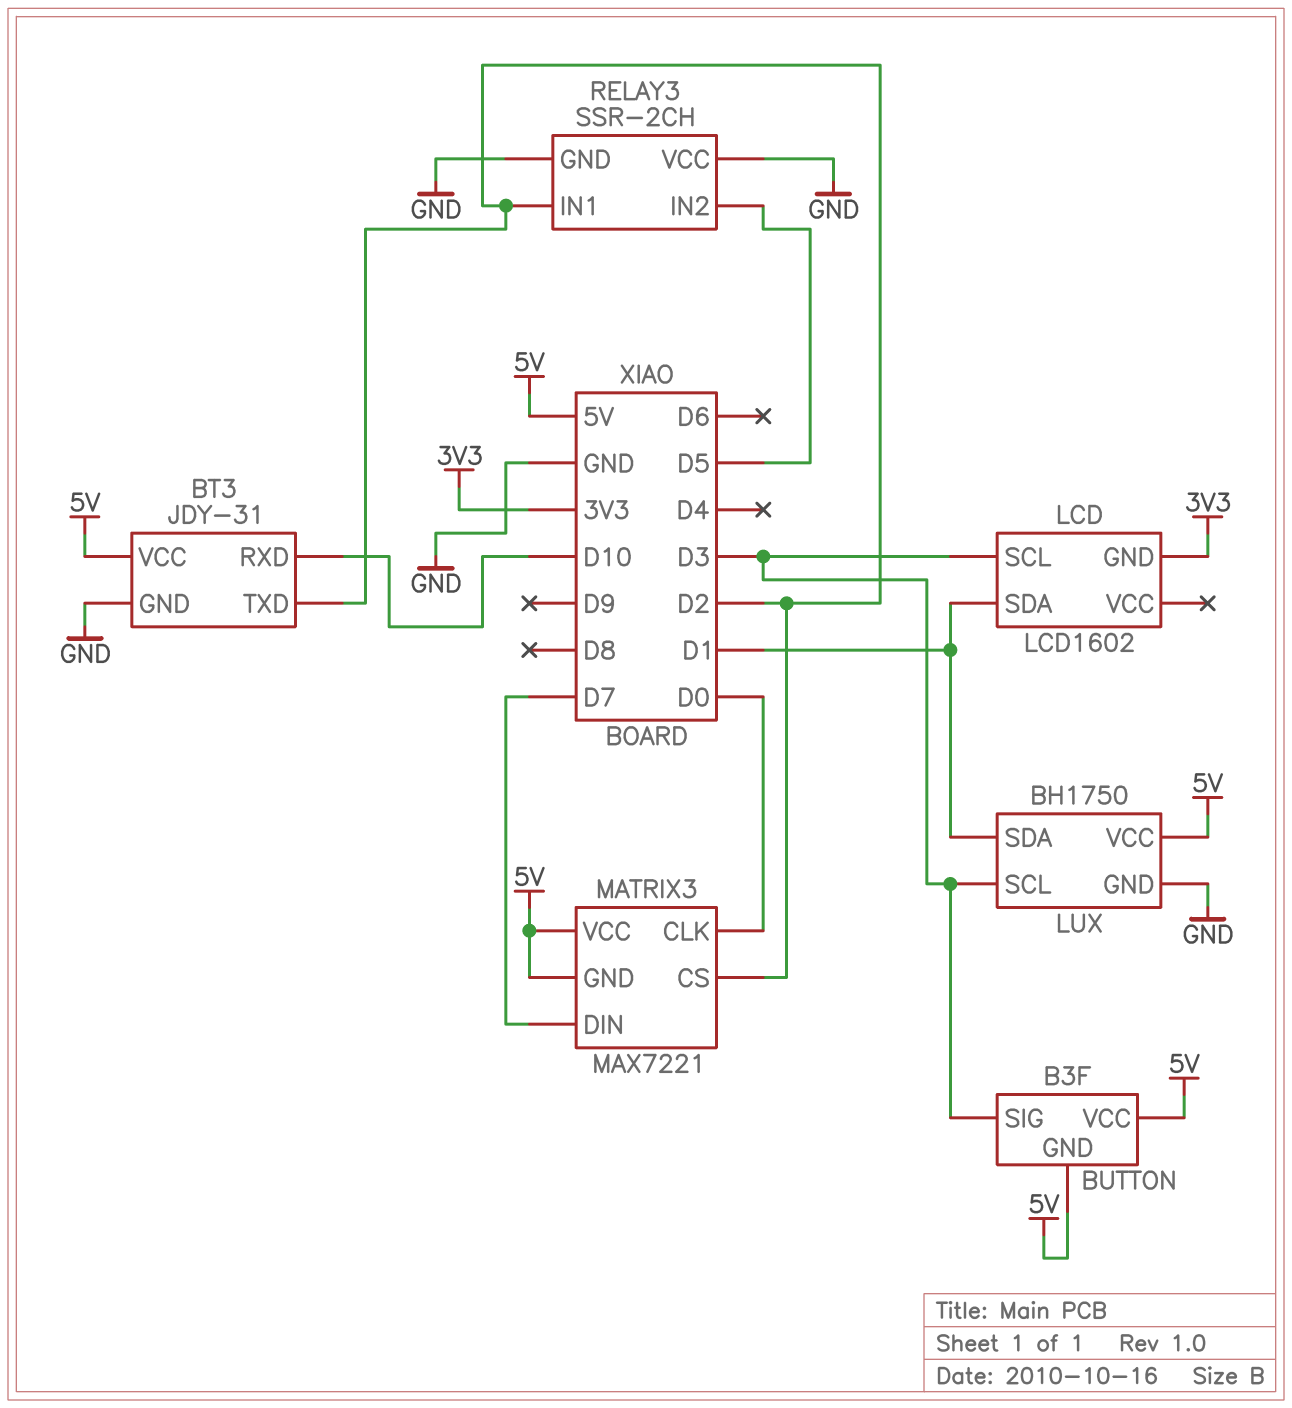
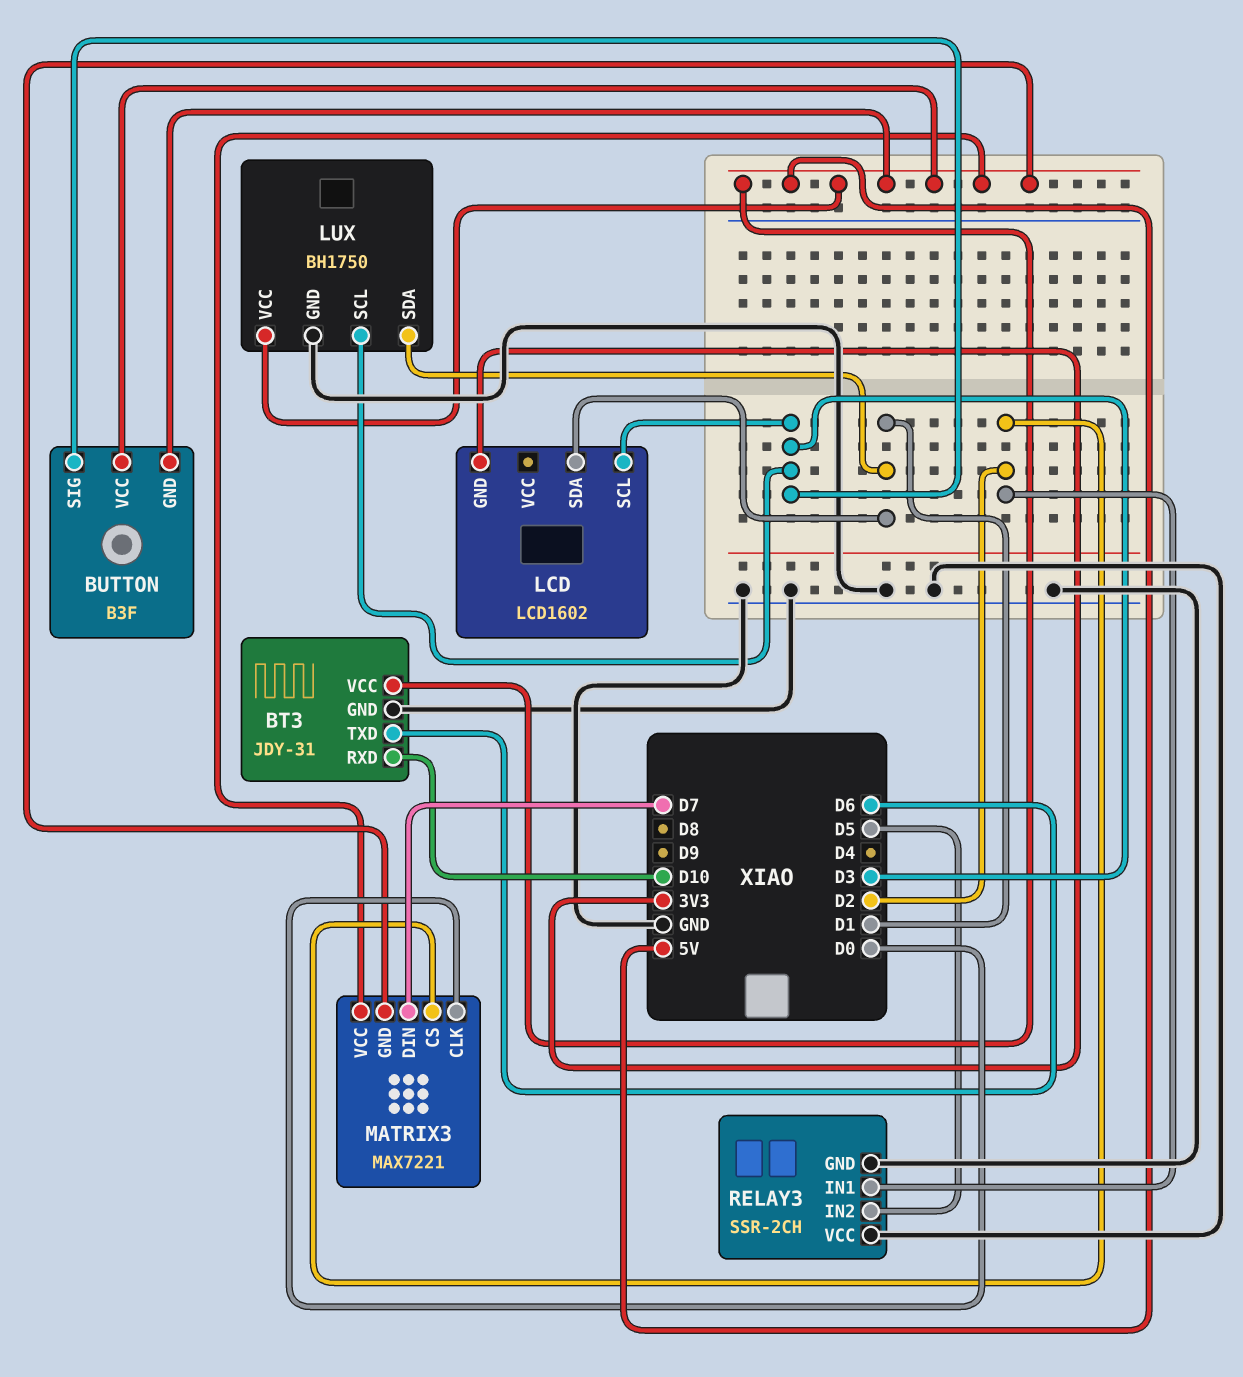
BT3 pin TXD: D2 -> D6

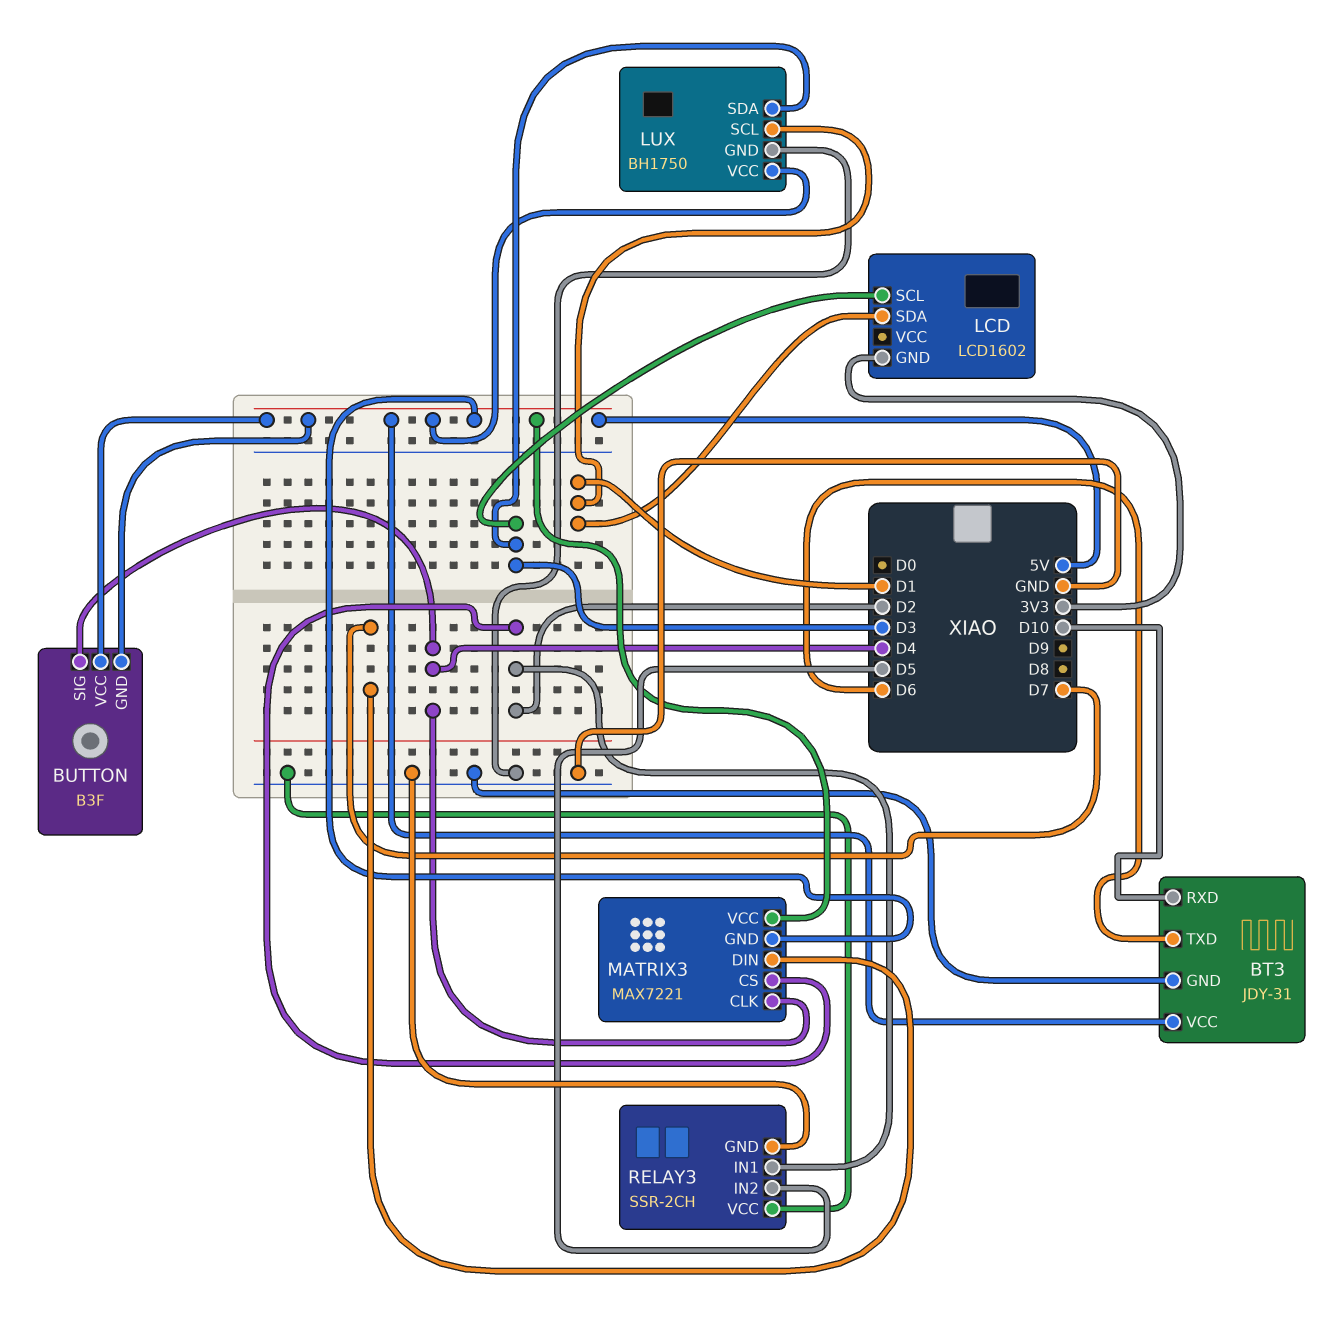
BUTTON pin SIG: D3 -> D4
LUX pin SCL: D3 -> D1
LUX pin SDA: D1 -> D3
MATRIX3 pin CLK: D0 -> D4

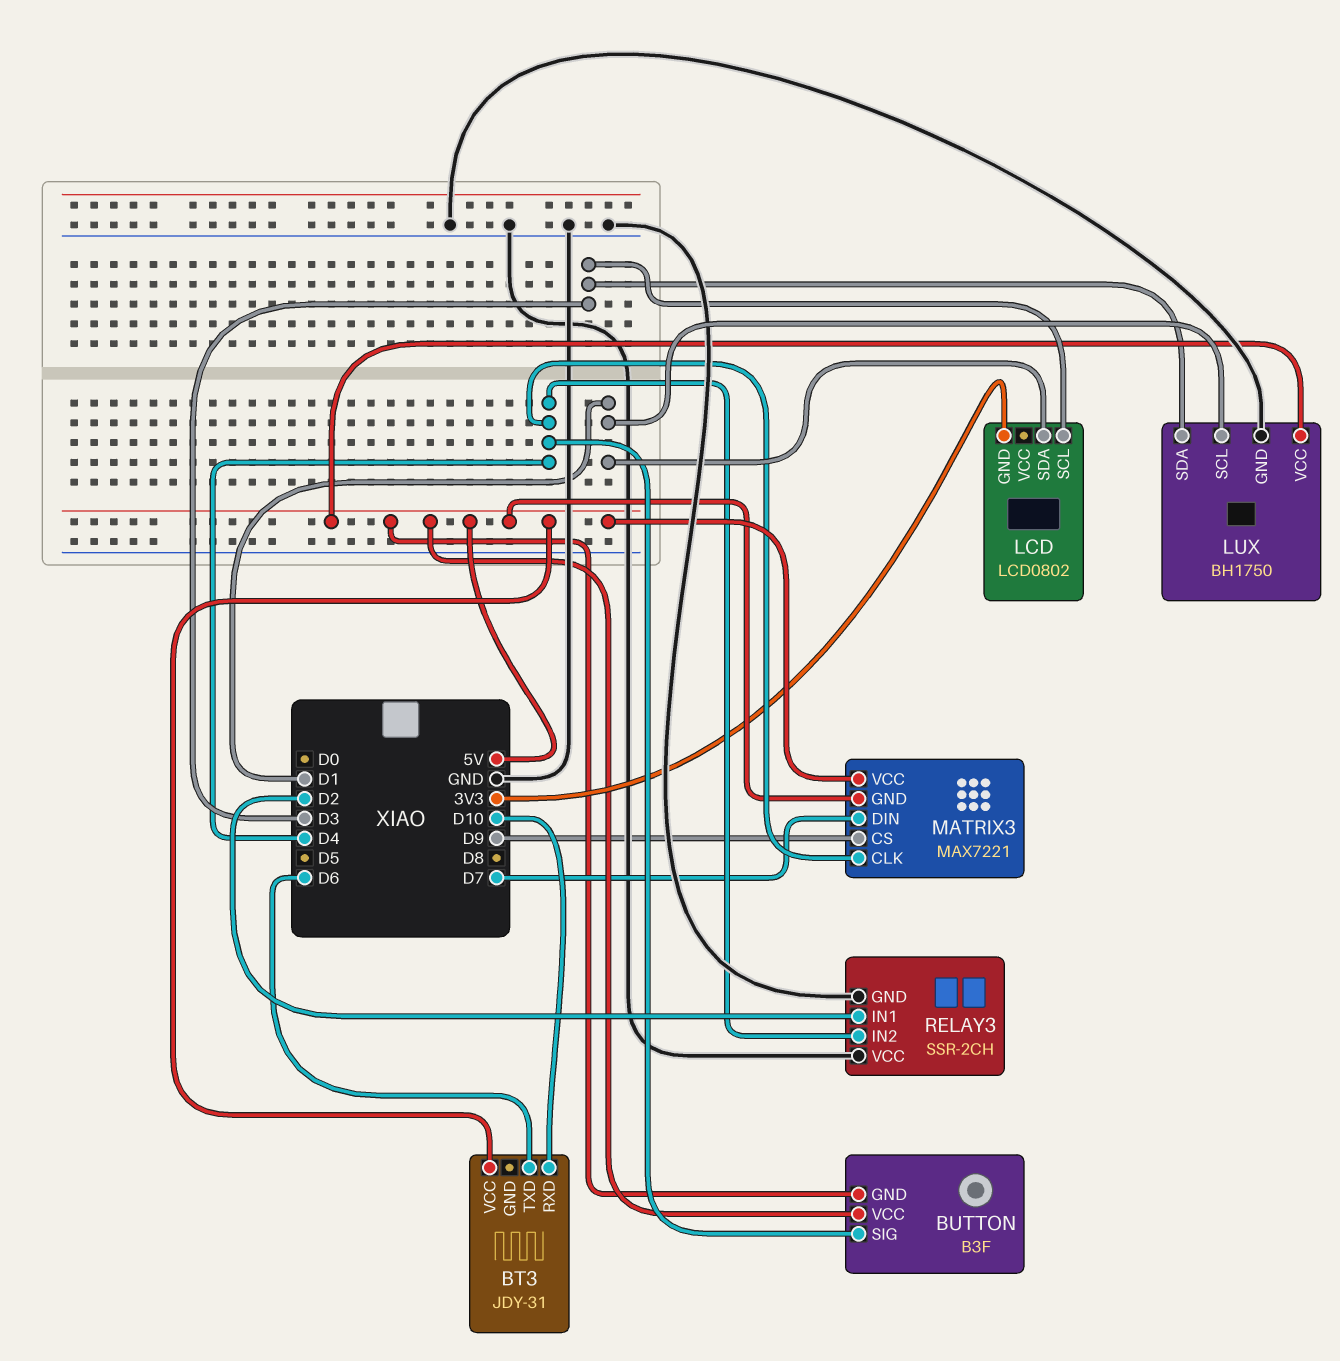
BT3 pin GND: GND -> none
LCD: LCD1602 -> LCD0802
MATRIX3 pin CS: D2 -> D9
RELAY3 pin IN2: D5 -> D4

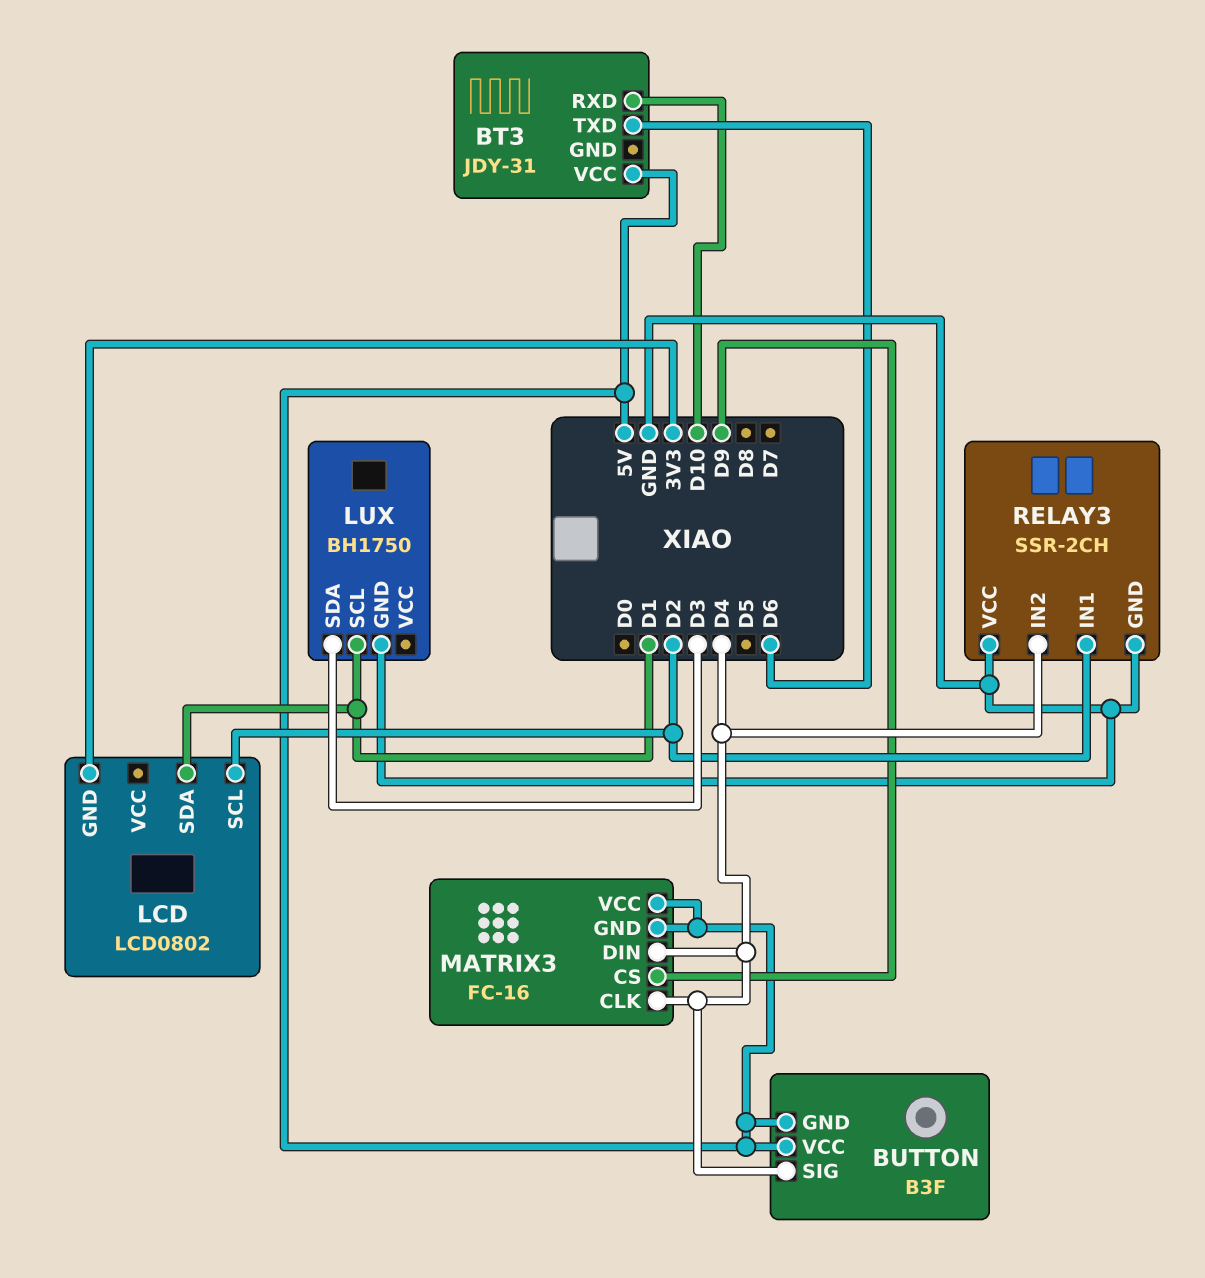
LCD pin SCL: D3 -> D2
LUX pin VCC: 5V -> none
MATRIX3: MAX7221 -> FC-16
MATRIX3 pin DIN: D7 -> D4

